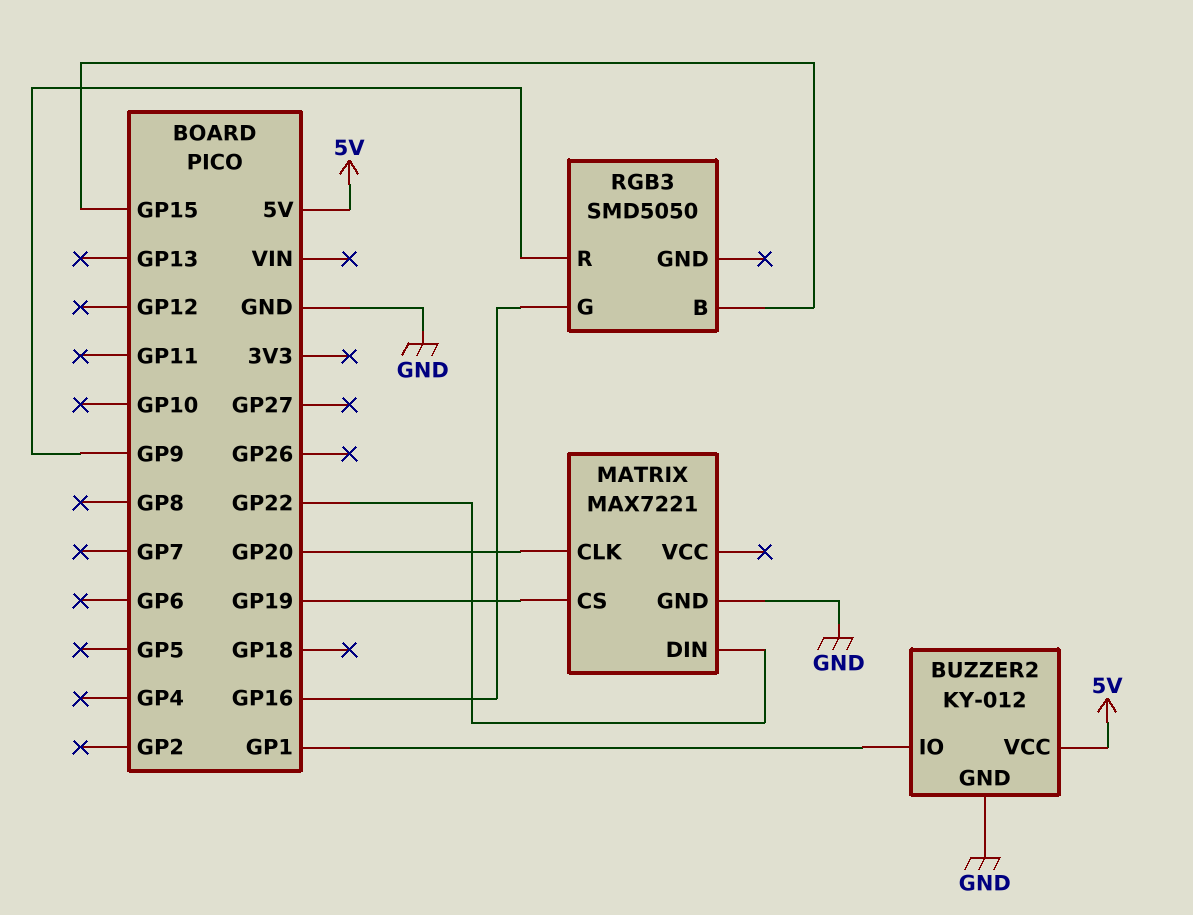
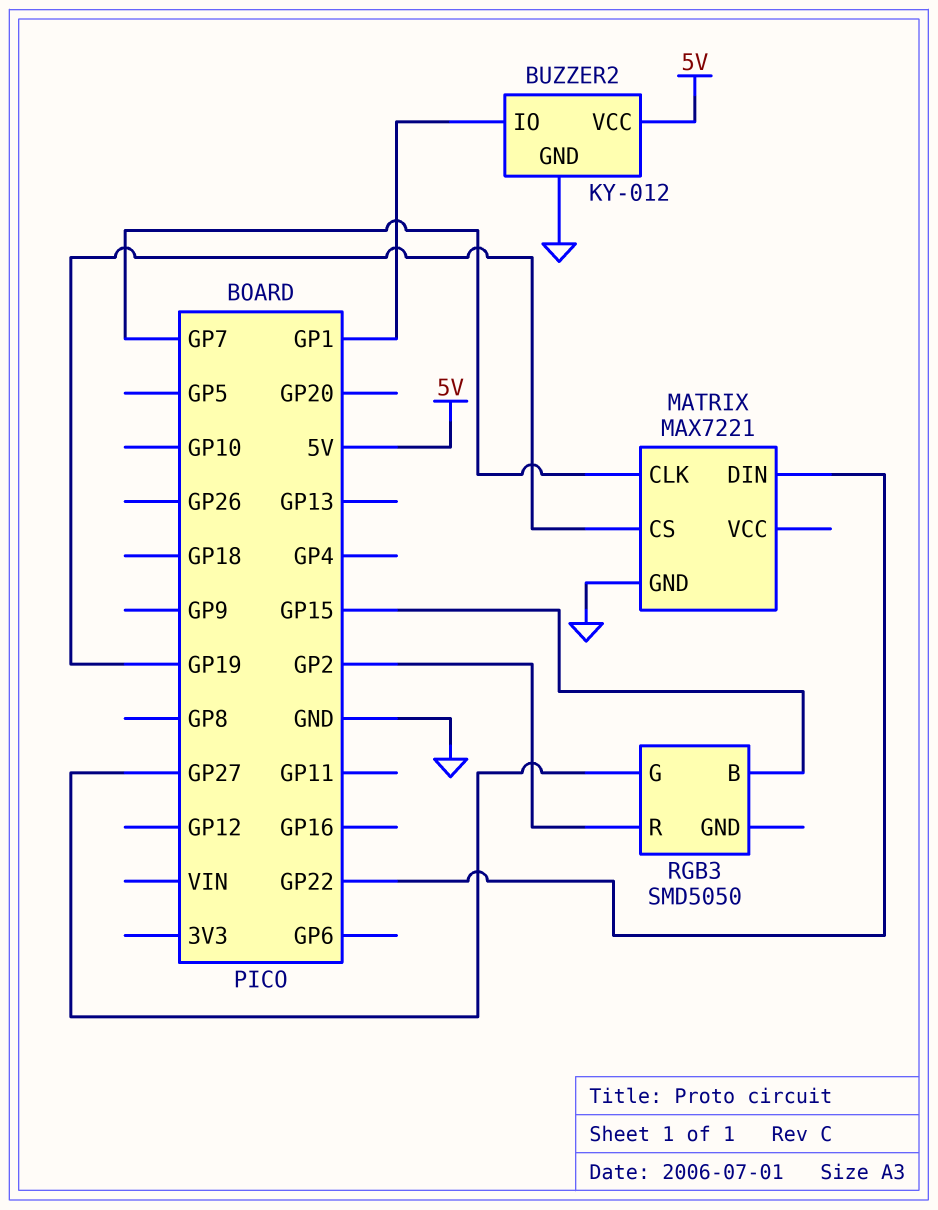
MATRIX pin CLK: GP20 -> GP7
RGB3 pin G: GP16 -> GP27
RGB3 pin R: GP9 -> GP2

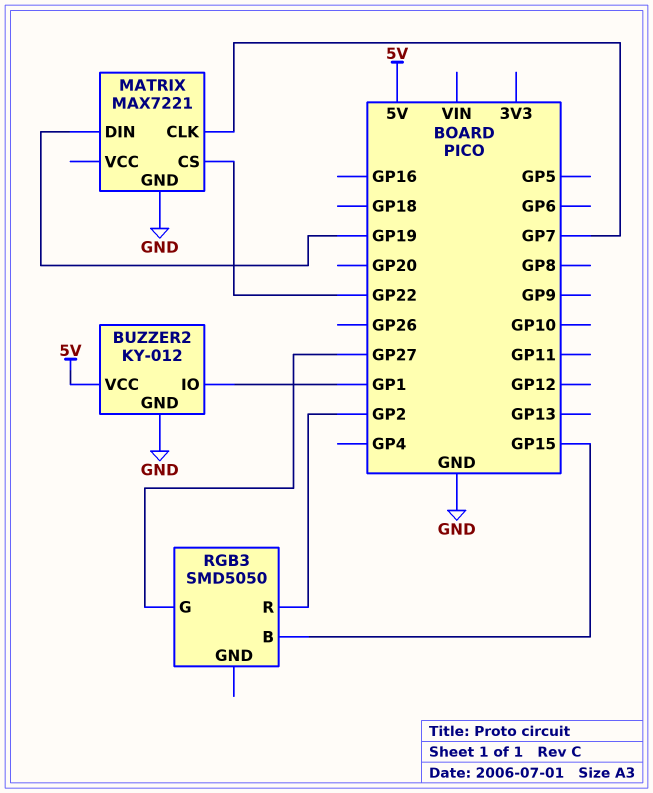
MATRIX pin CS: GP19 -> GP22
MATRIX pin DIN: GP22 -> GP19

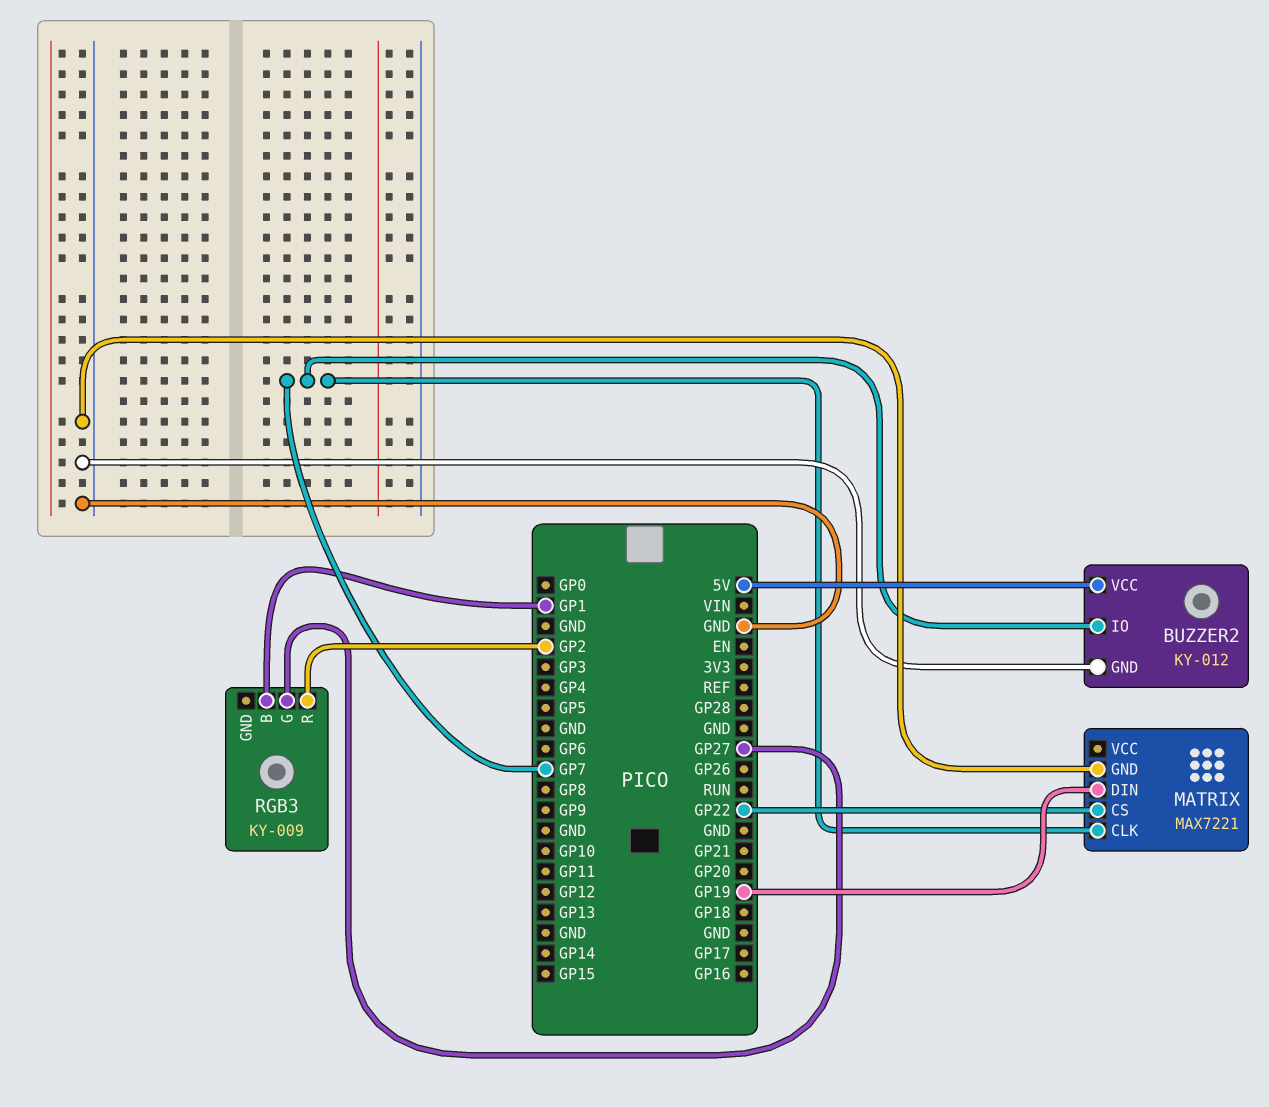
BUZZER2 pin IO: GP1 -> GP7
RGB3: SMD5050 -> KY-009
RGB3 pin B: GP15 -> GP1

